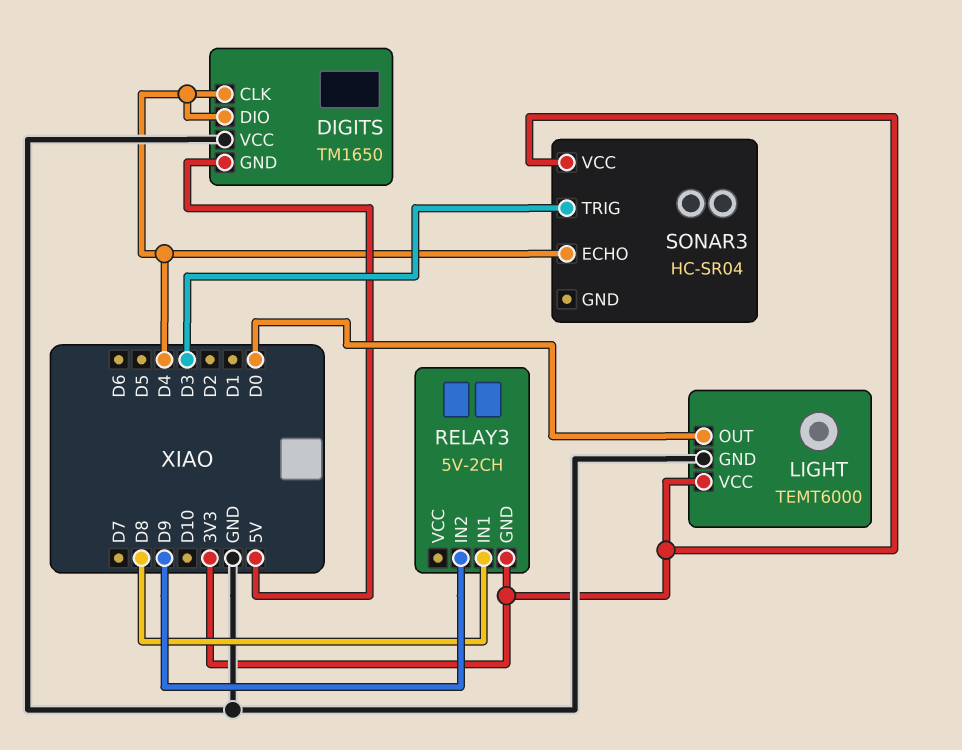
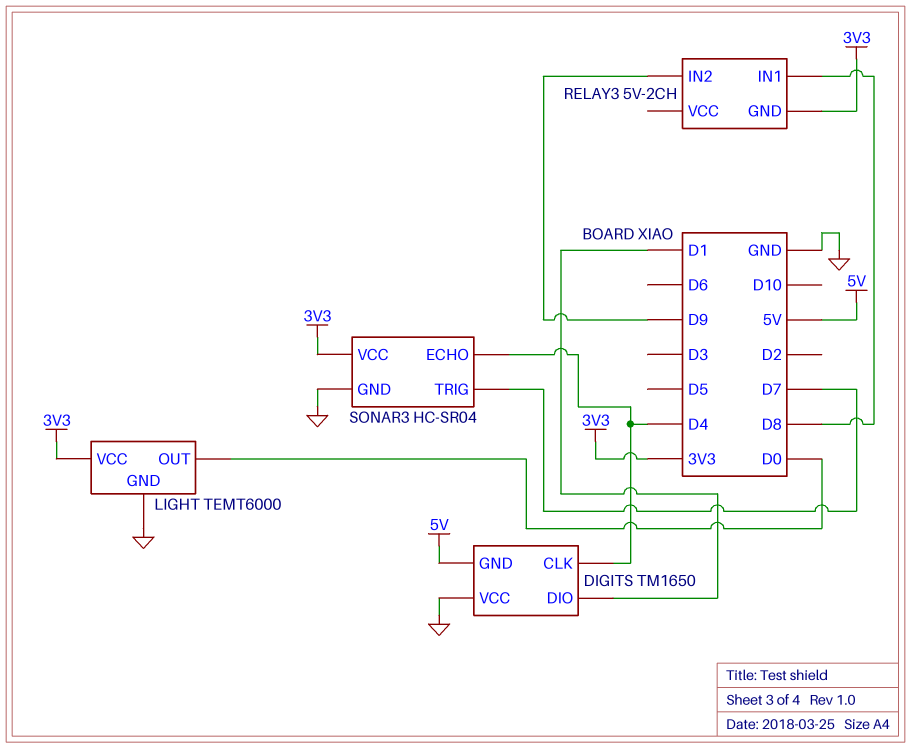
DIGITS pin DIO: D4 -> D1
SONAR3 pin GND: none -> GND
SONAR3 pin TRIG: D3 -> D7

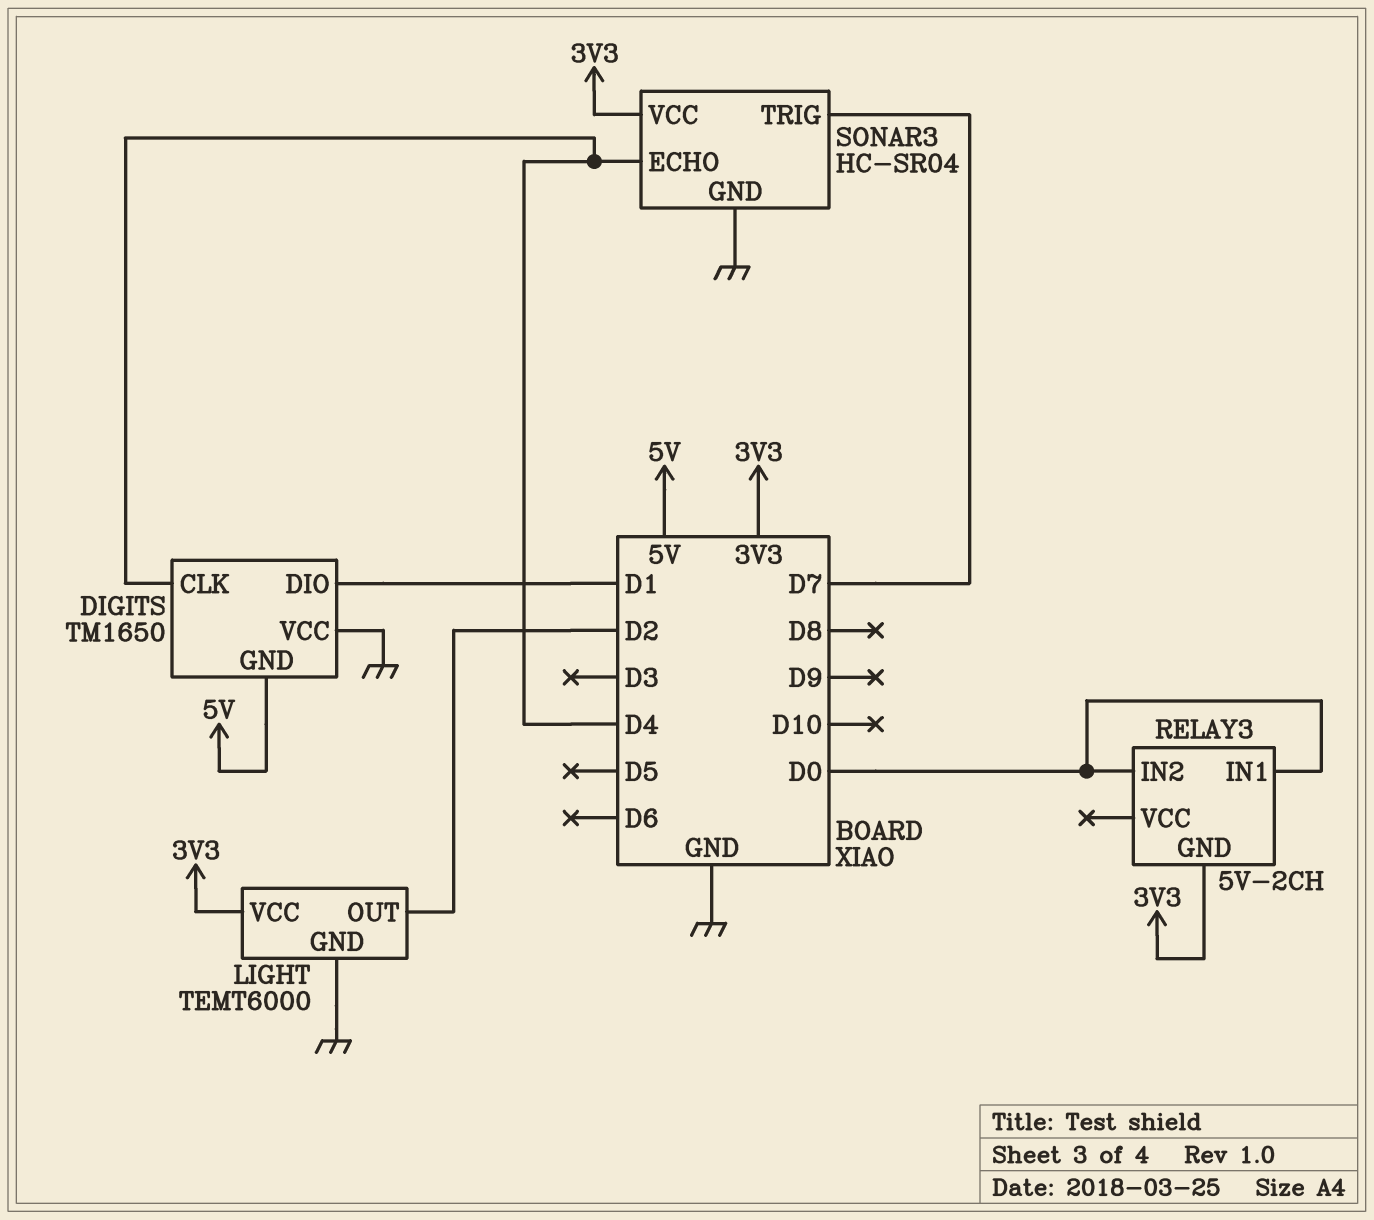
LIGHT pin OUT: D0 -> D2
RELAY3 pin IN1: D8 -> D0
RELAY3 pin IN2: D9 -> D0

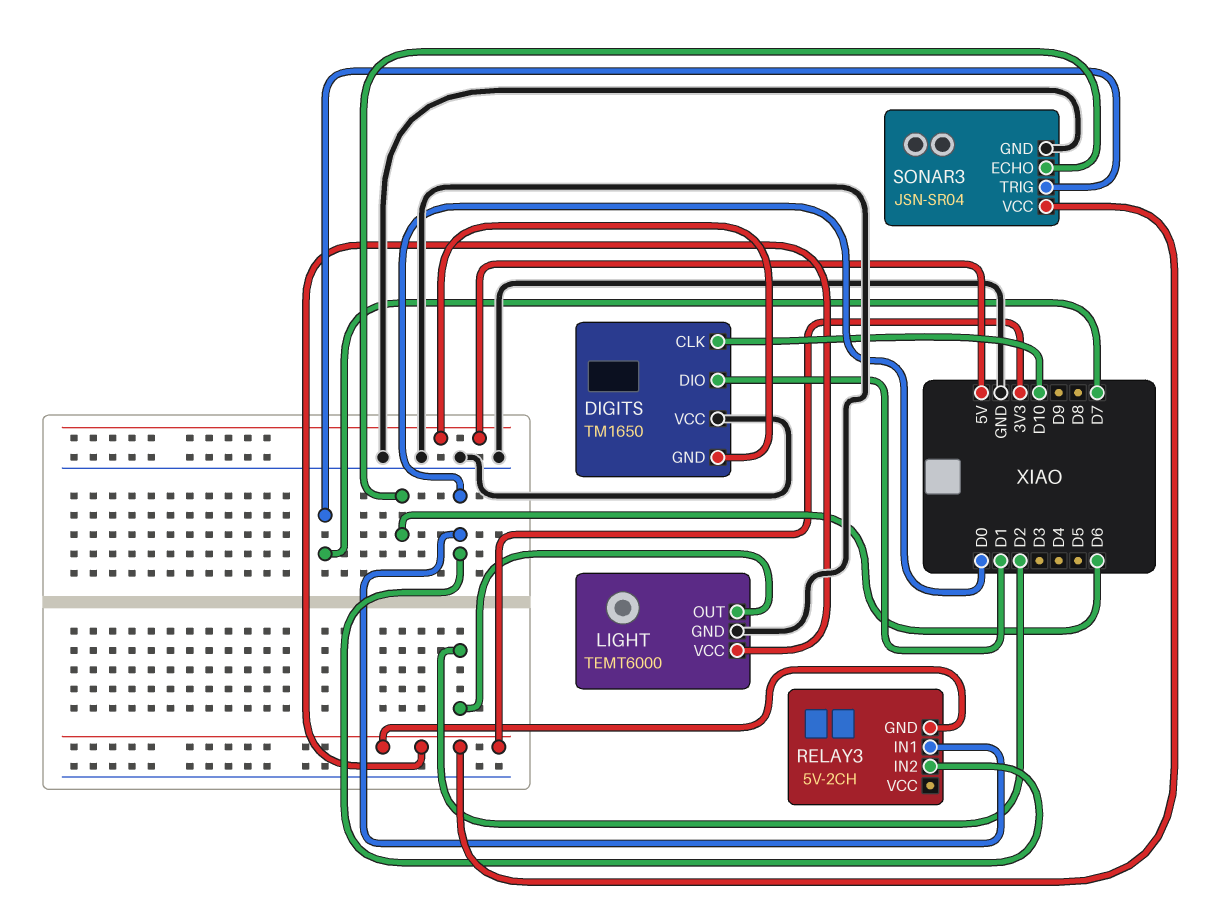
DIGITS pin CLK: D4 -> D10
SONAR3: HC-SR04 -> JSN-SR04
SONAR3 pin ECHO: D4 -> D6

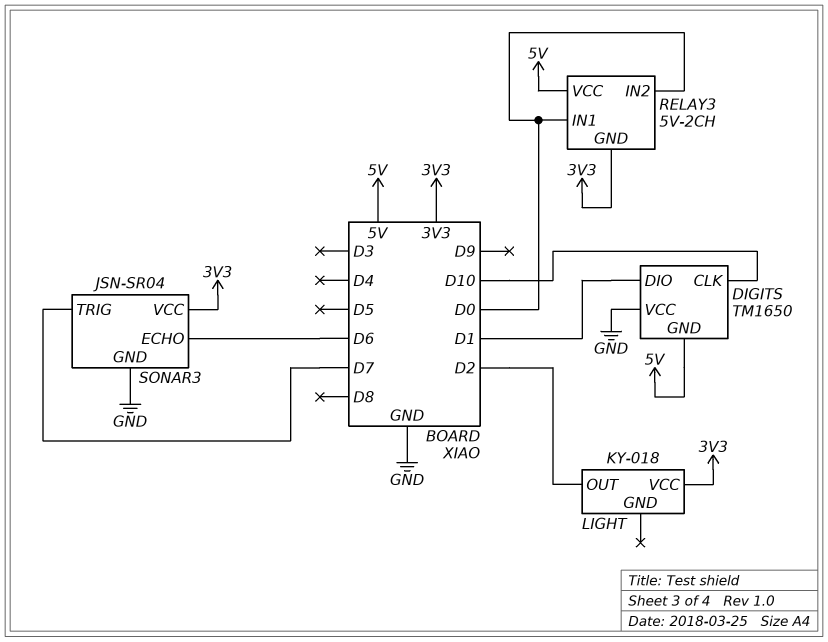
LIGHT: TEMT6000 -> KY-018
LIGHT pin GND: GND -> none
RELAY3 pin VCC: none -> 5V

